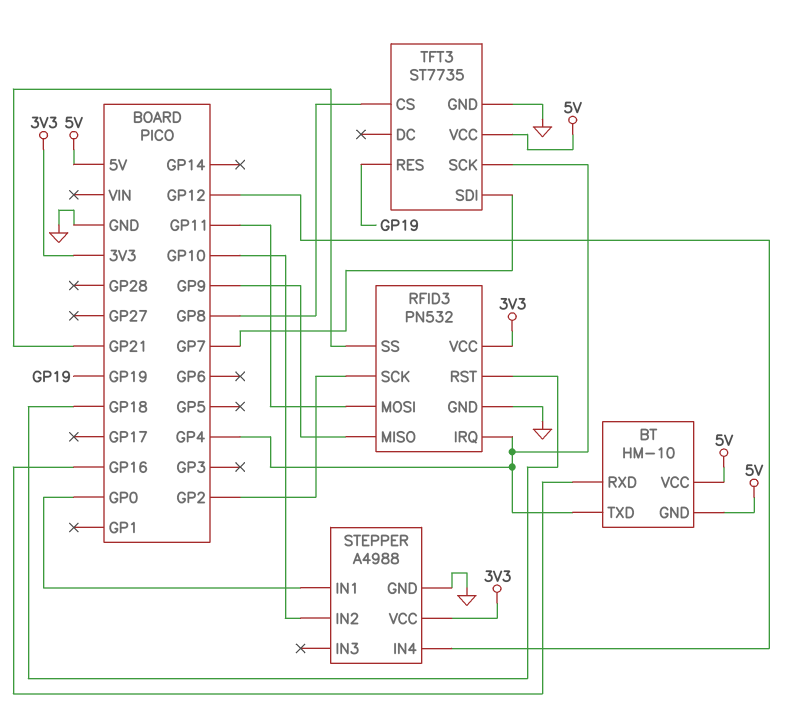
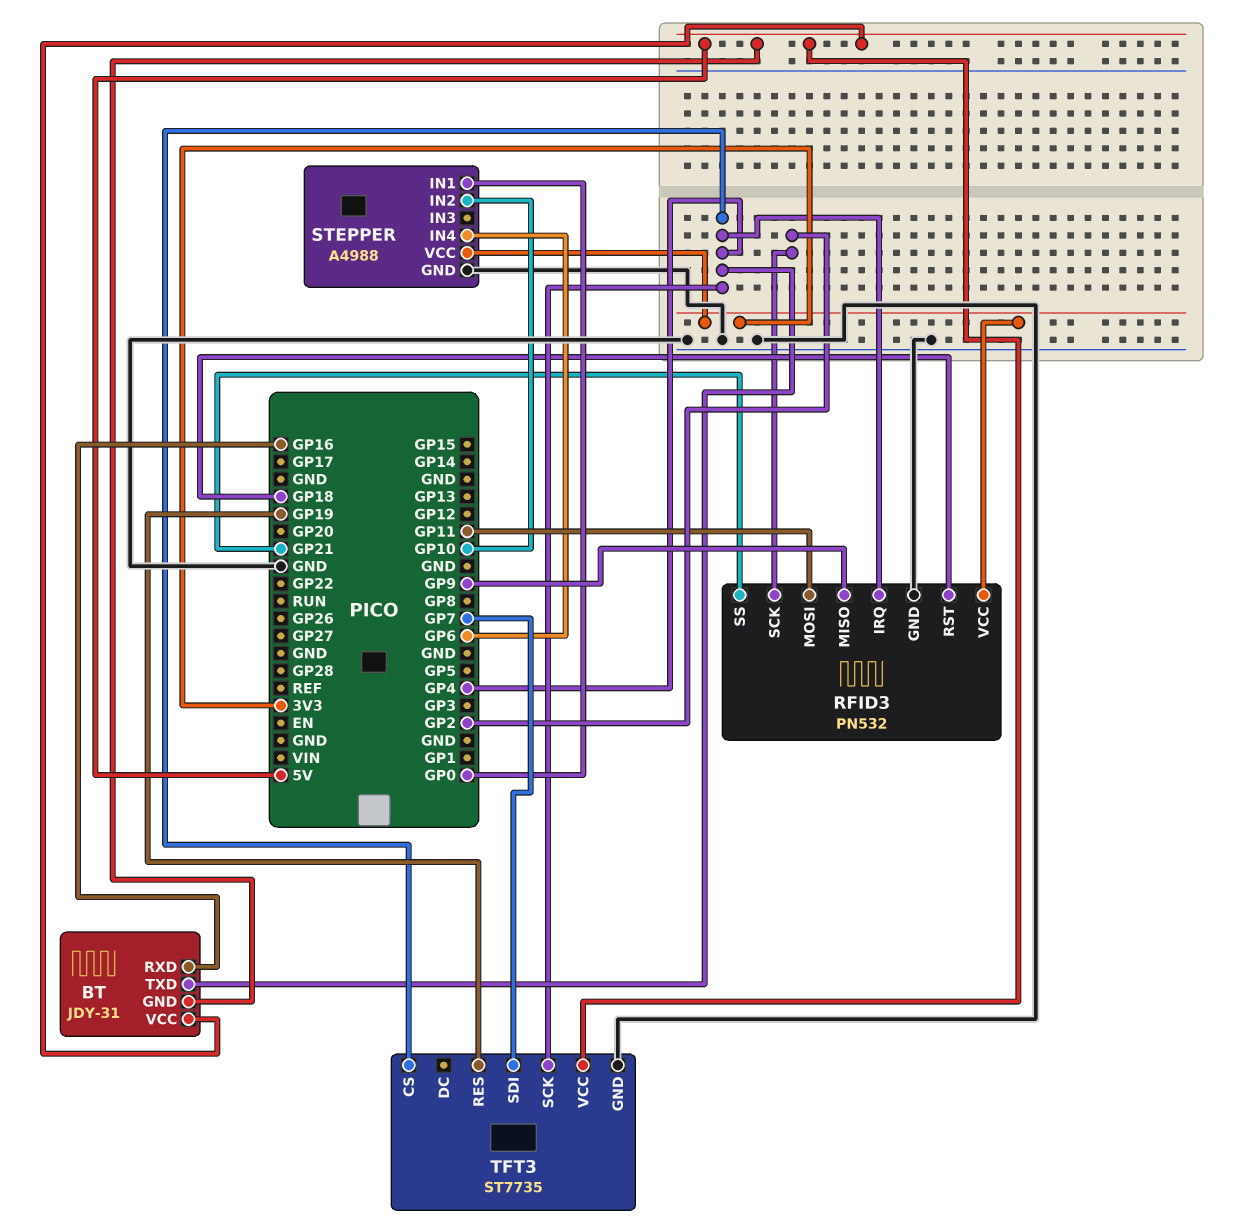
BT: HM-10 -> JDY-31
STEPPER pin IN4: GP12 -> GP6
TFT3 pin CS: GP8 -> GP4

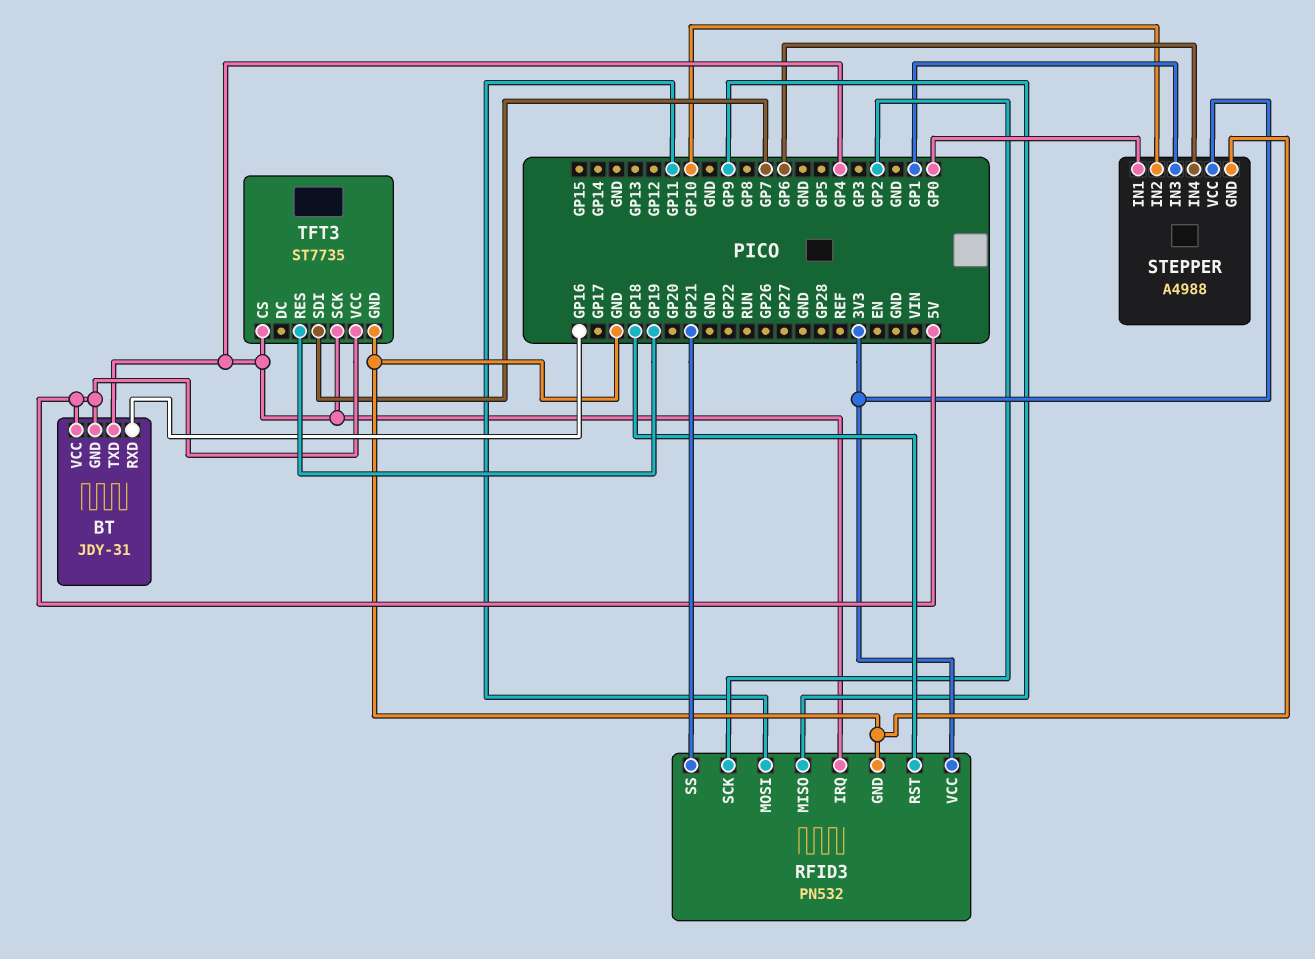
STEPPER pin IN3: none -> GP1

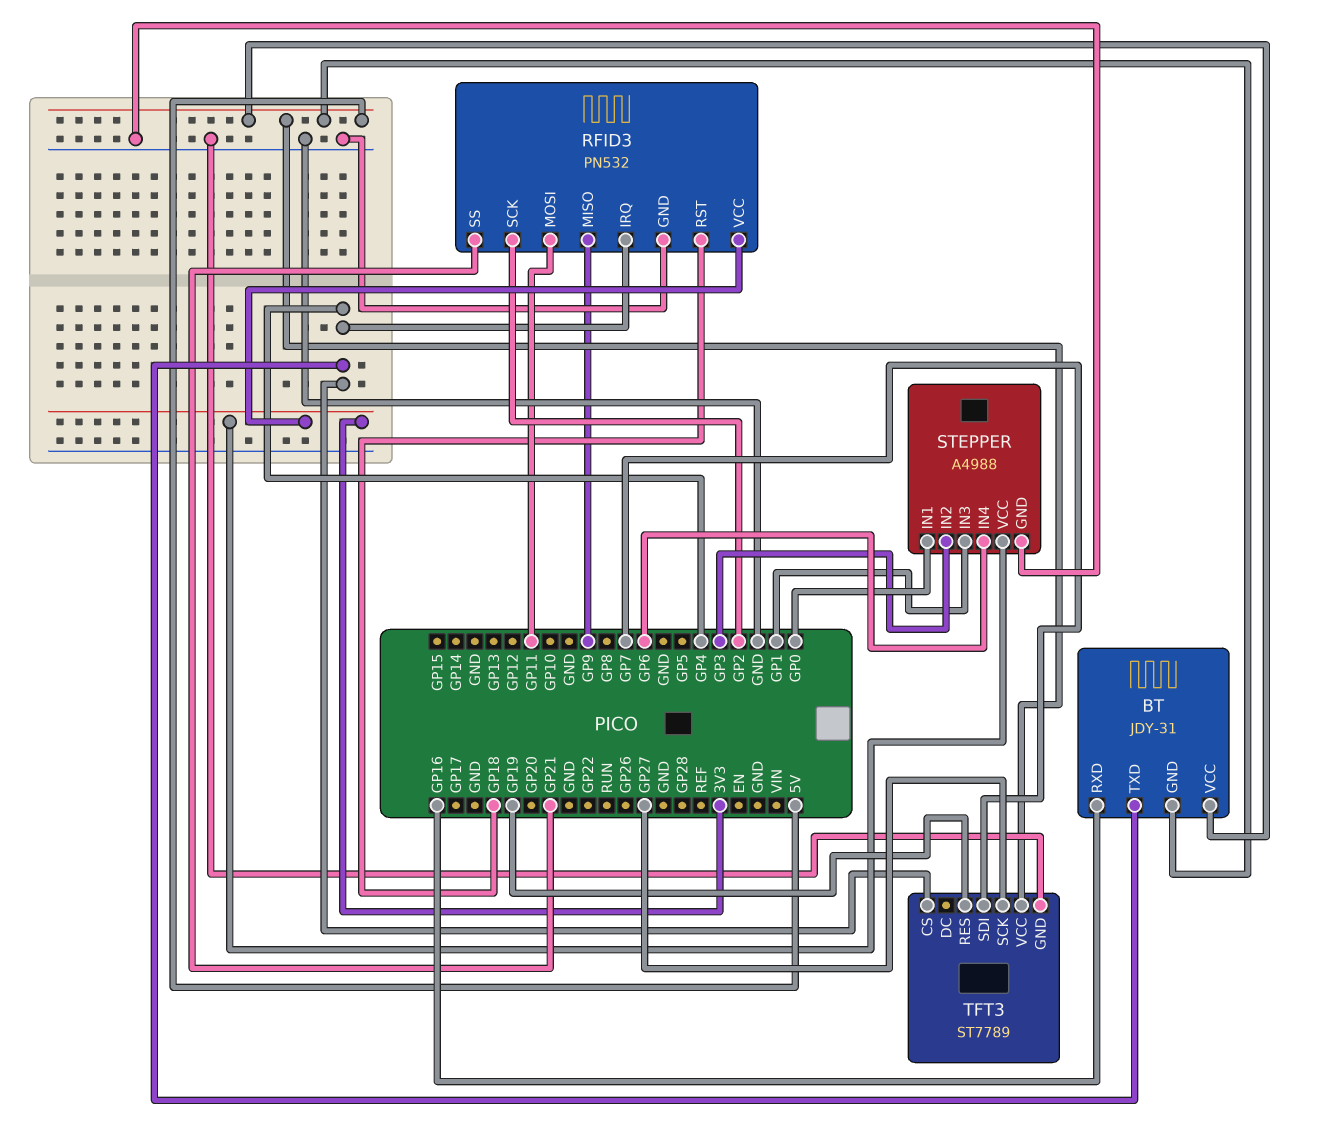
STEPPER pin IN2: GP10 -> GP3
TFT3: ST7735 -> ST7789
TFT3 pin SCK: GP4 -> GP27

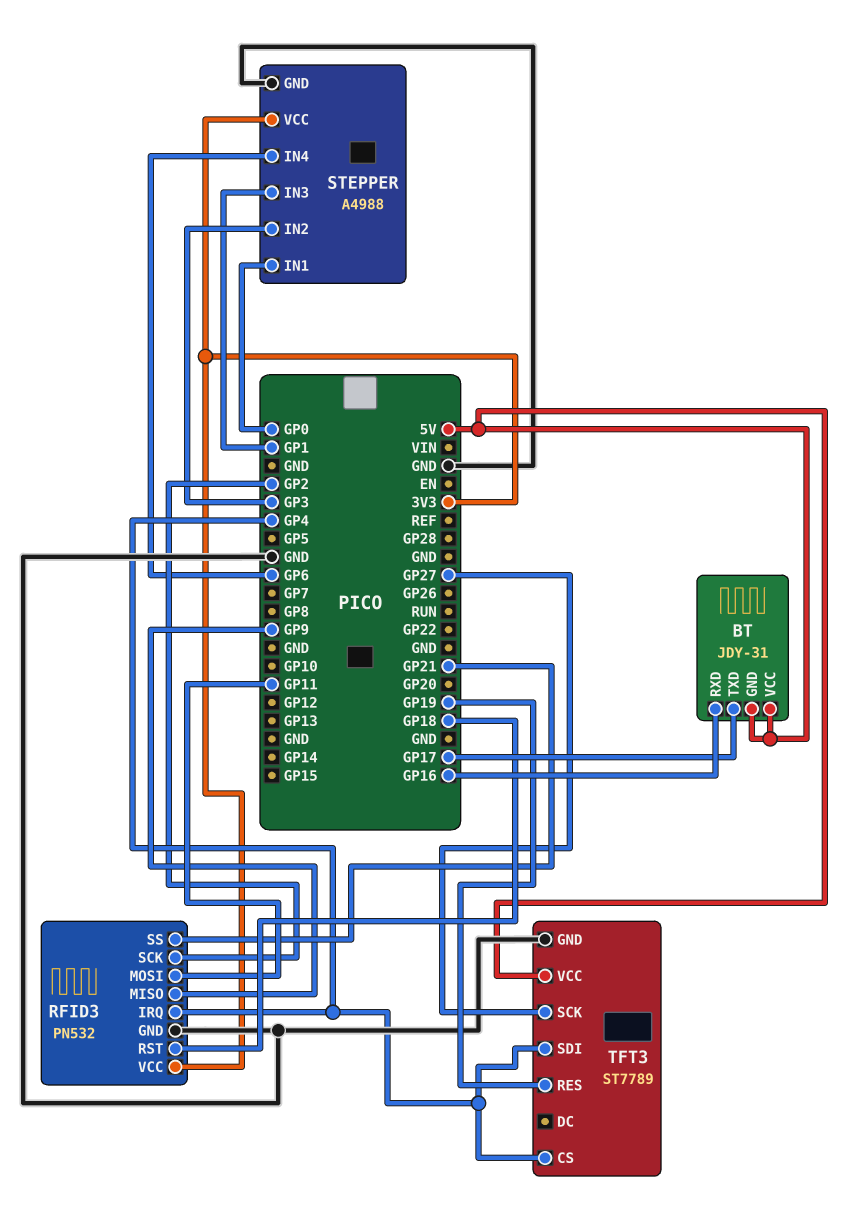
BT pin TXD: GP4 -> GP17
TFT3 pin SDI: GP7 -> GP4

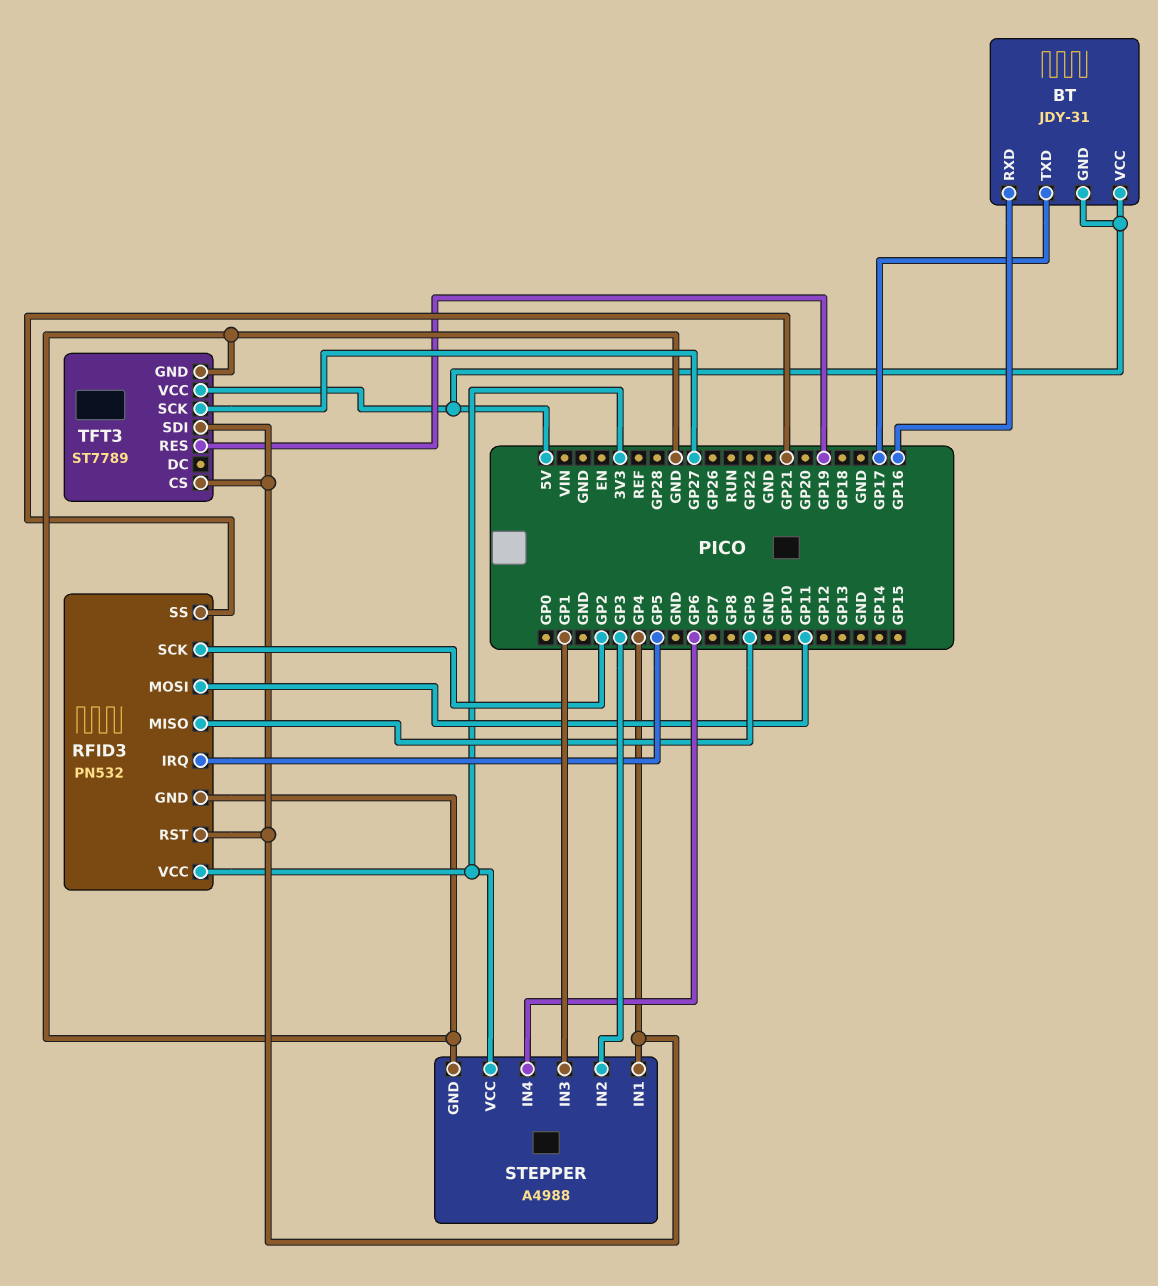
RFID3 pin IRQ: GP4 -> GP5
RFID3 pin RST: GP18 -> GP4
STEPPER pin IN1: GP0 -> GP4

